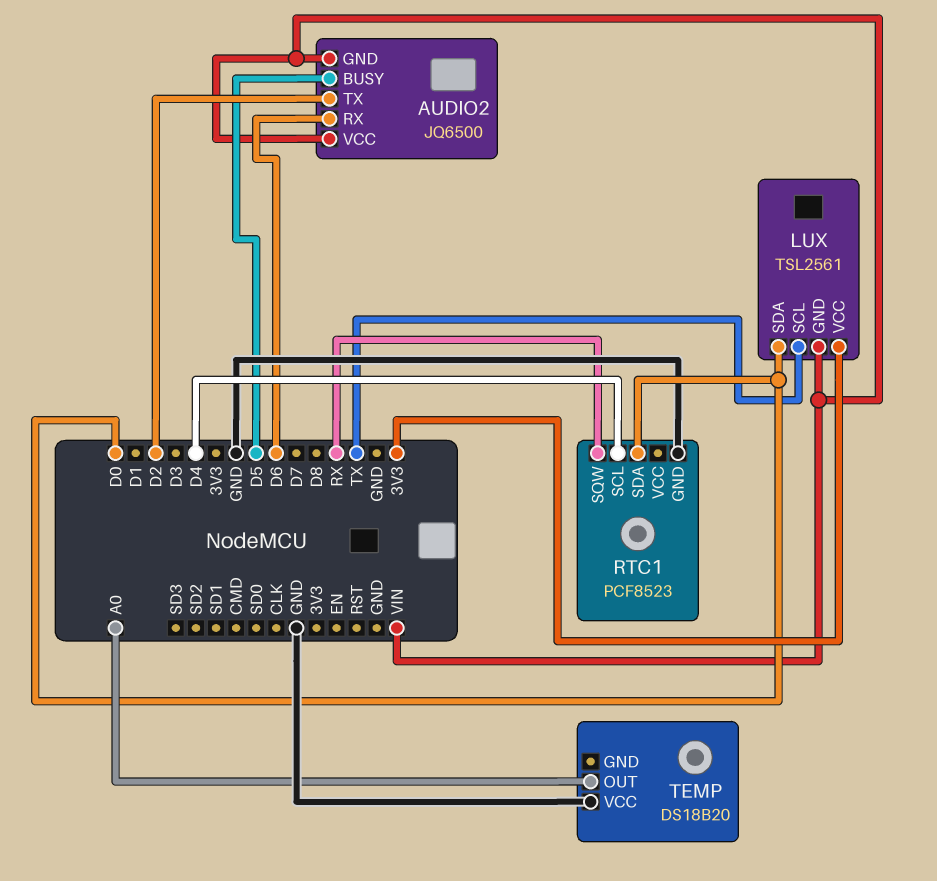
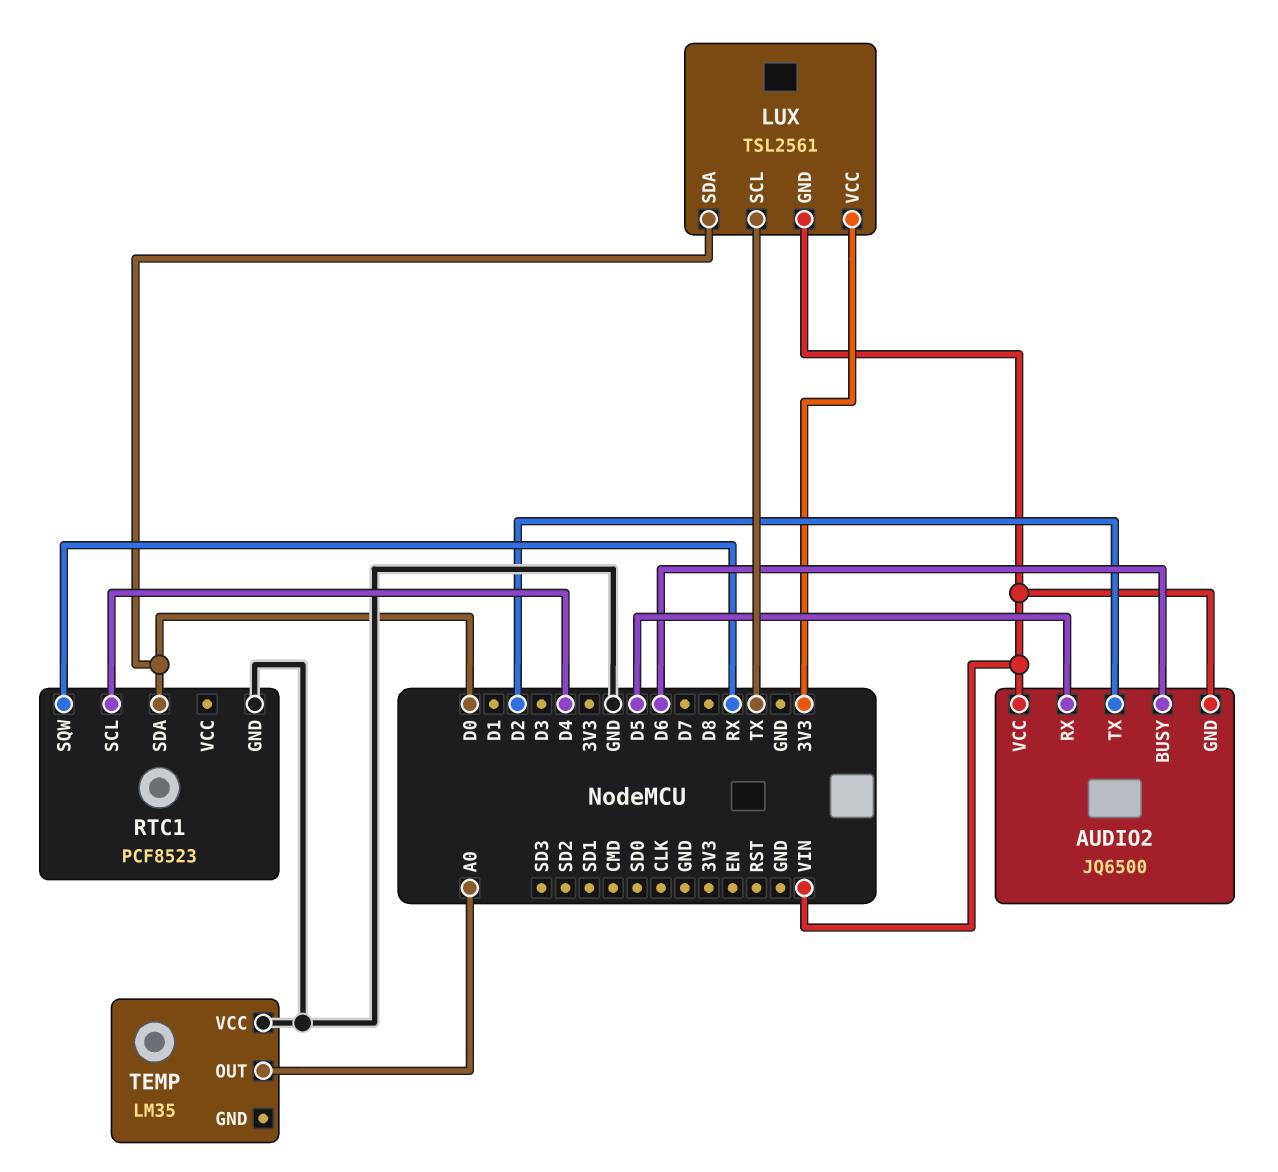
AUDIO2 pin BUSY: D5 -> D6
AUDIO2 pin RX: D6 -> D5
TEMP: DS18B20 -> LM35

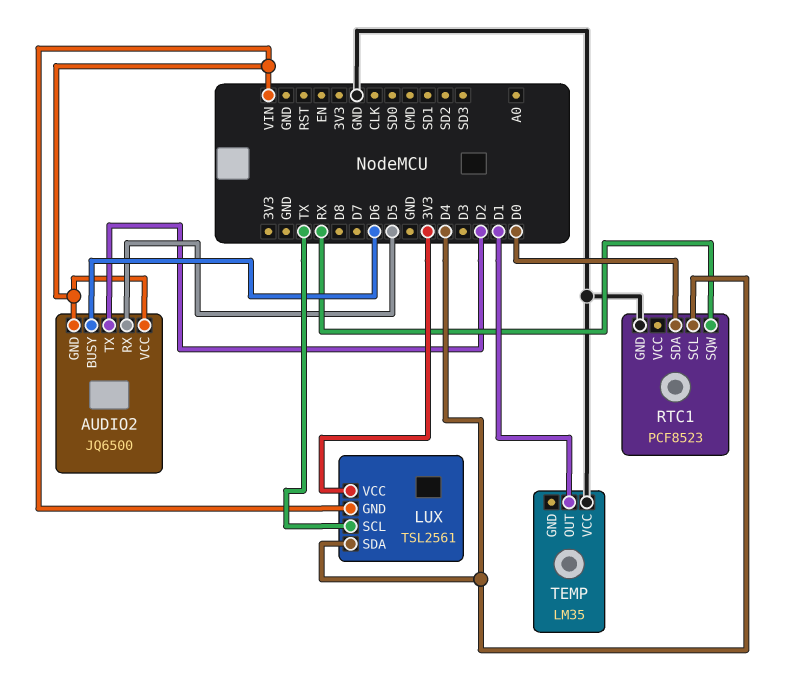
LUX pin SDA: D0 -> D4
TEMP pin OUT: A0 -> D1

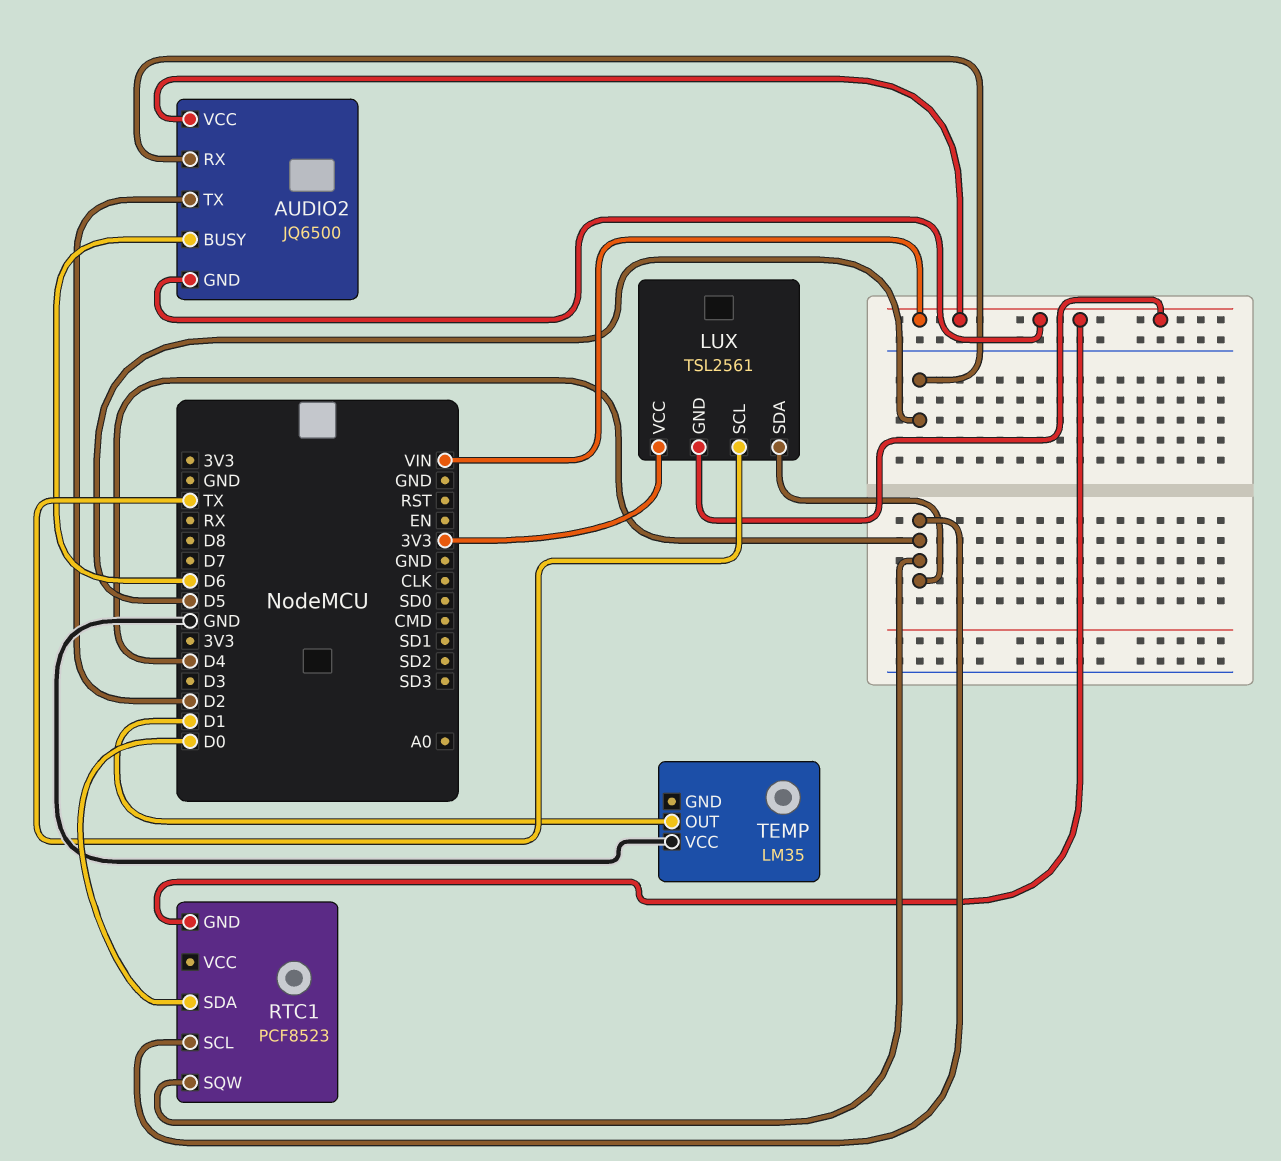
RTC1 pin GND: GND -> VIN
RTC1 pin SQW: RX -> D4

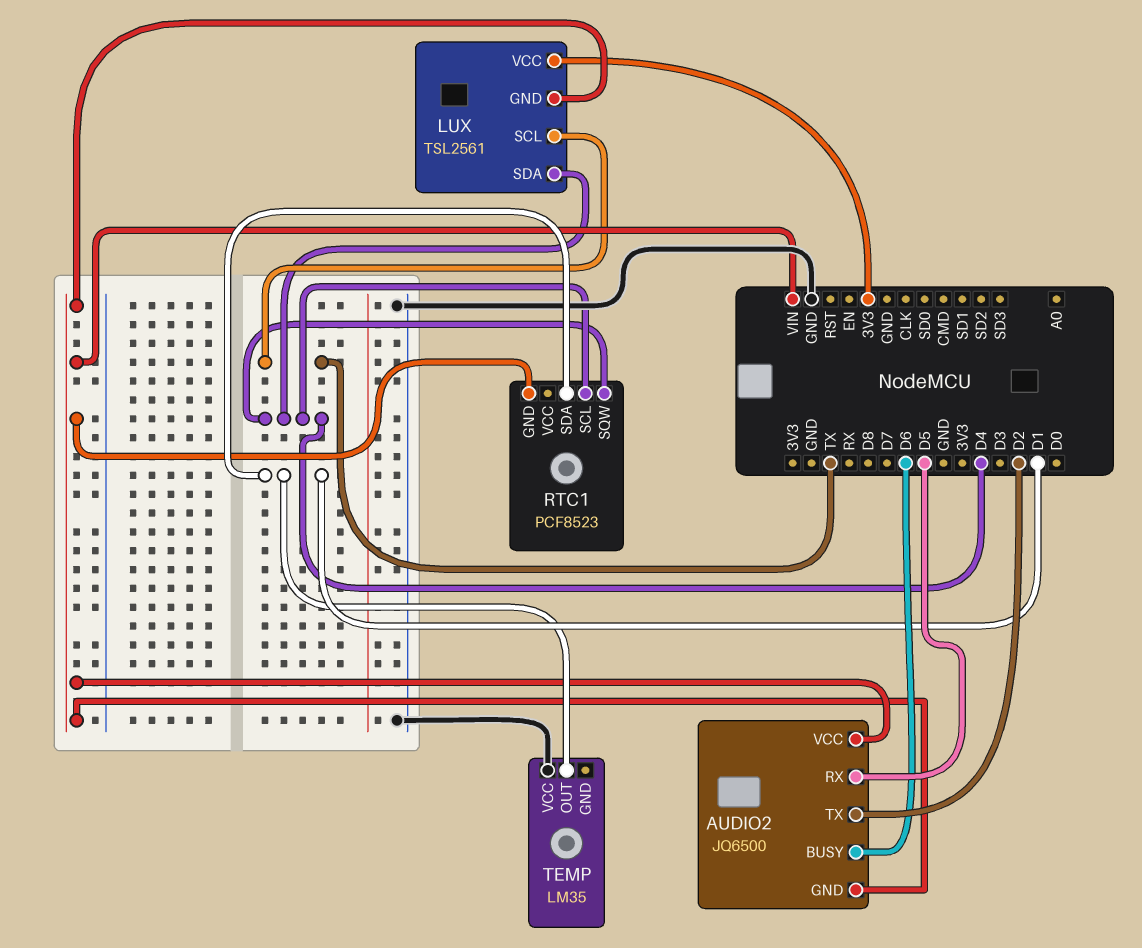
RTC1 pin SDA: D0 -> D1

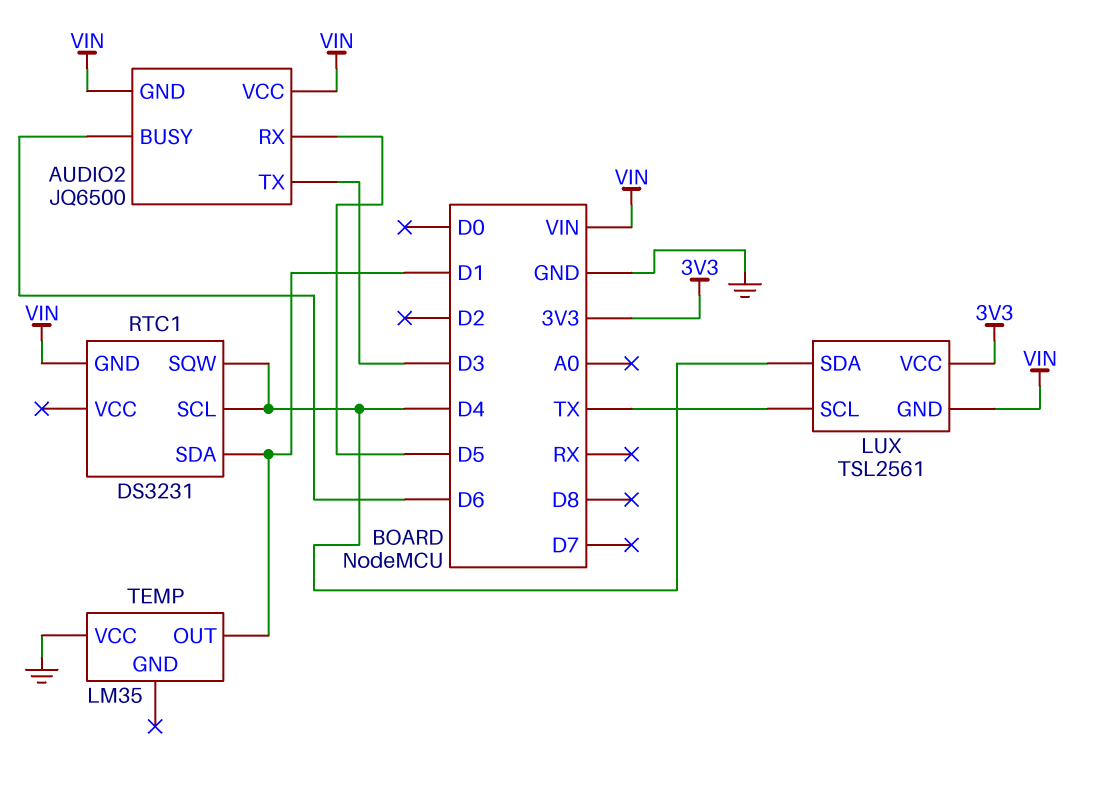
AUDIO2 pin TX: D2 -> D3
RTC1: PCF8523 -> DS3231

